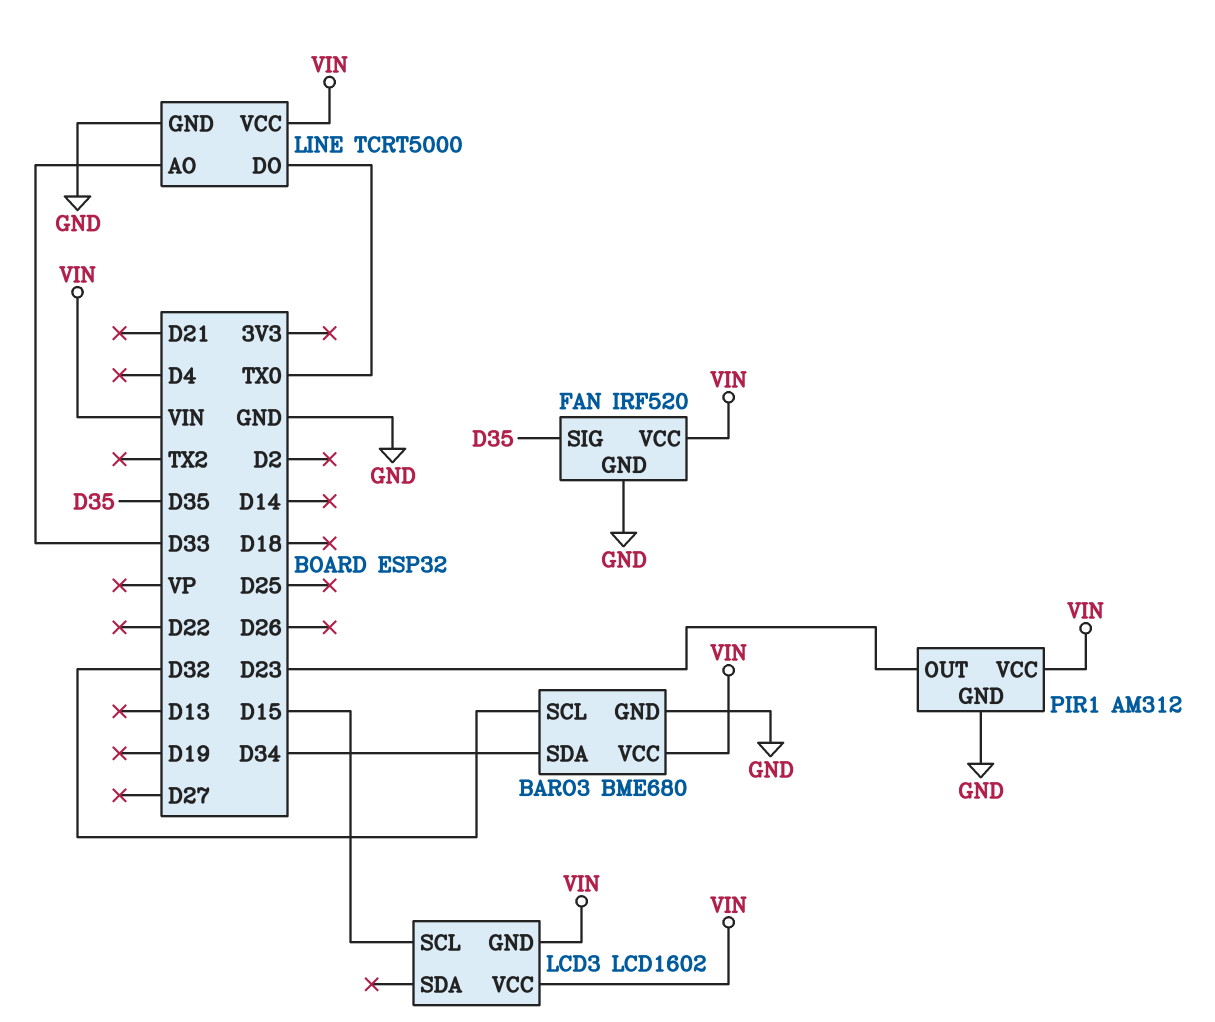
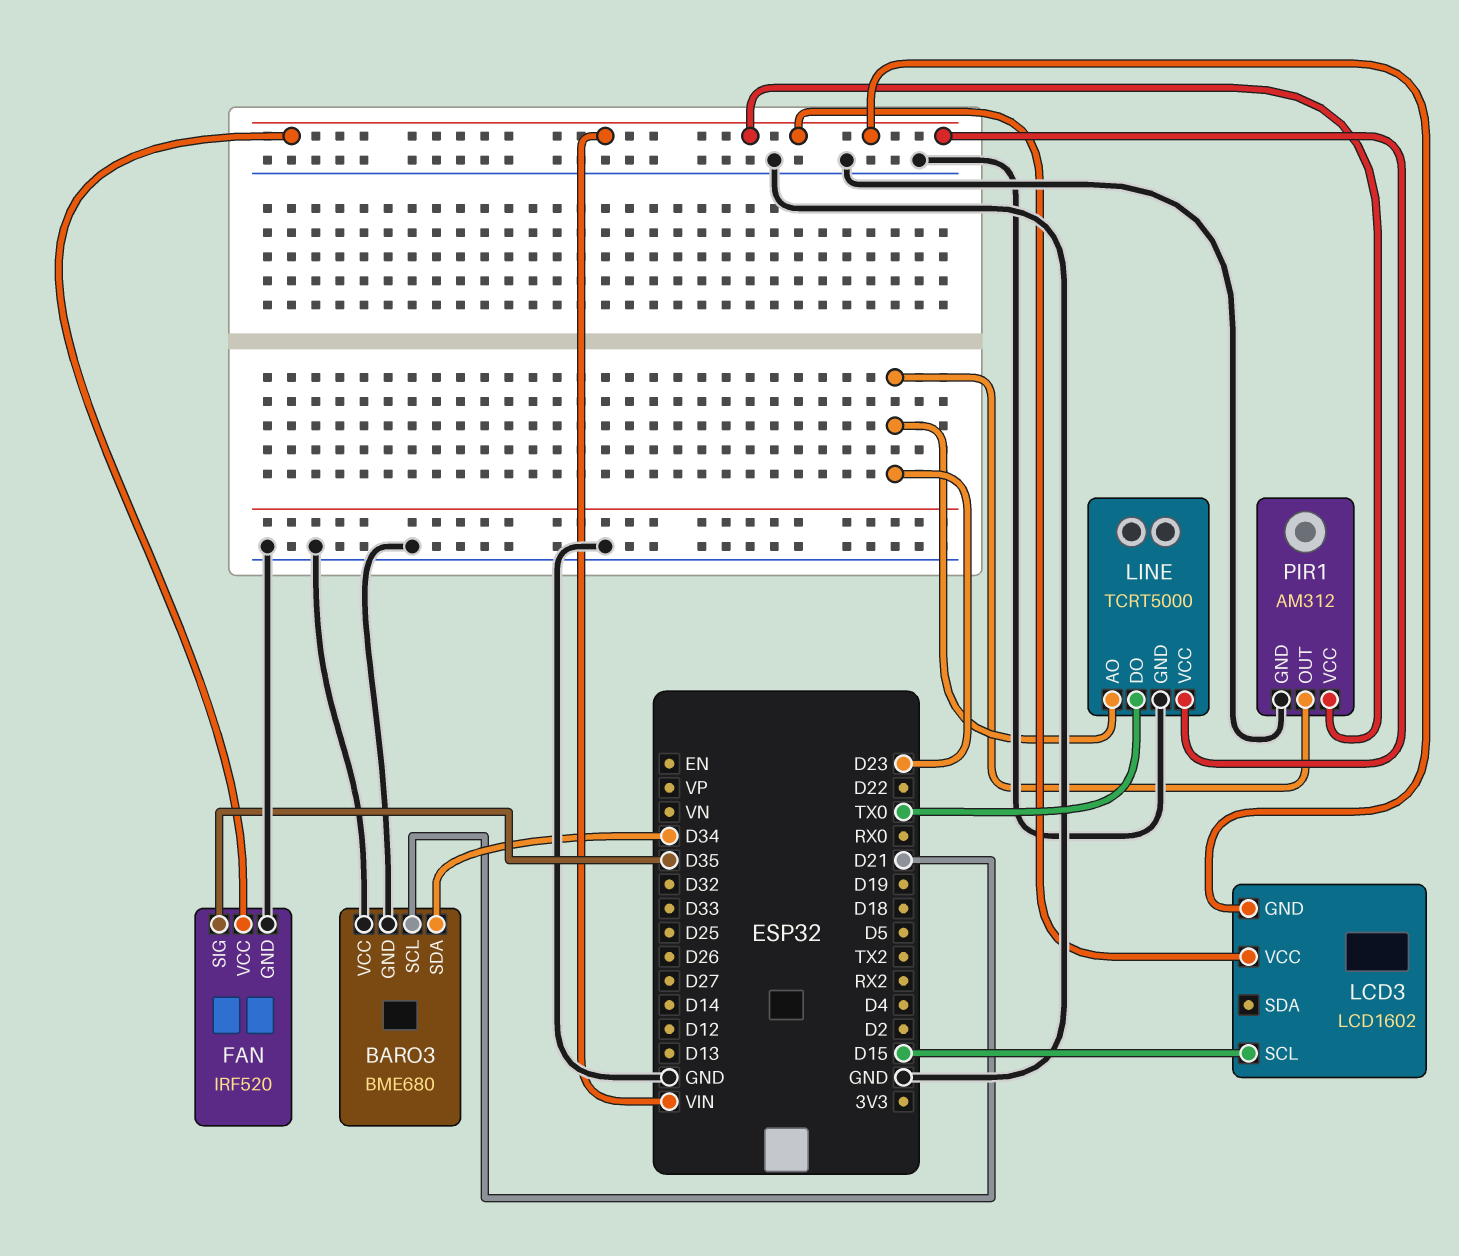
BARO3 pin SCL: D32 -> D21
BARO3 pin VCC: VIN -> GND
LINE pin AO: D33 -> D23

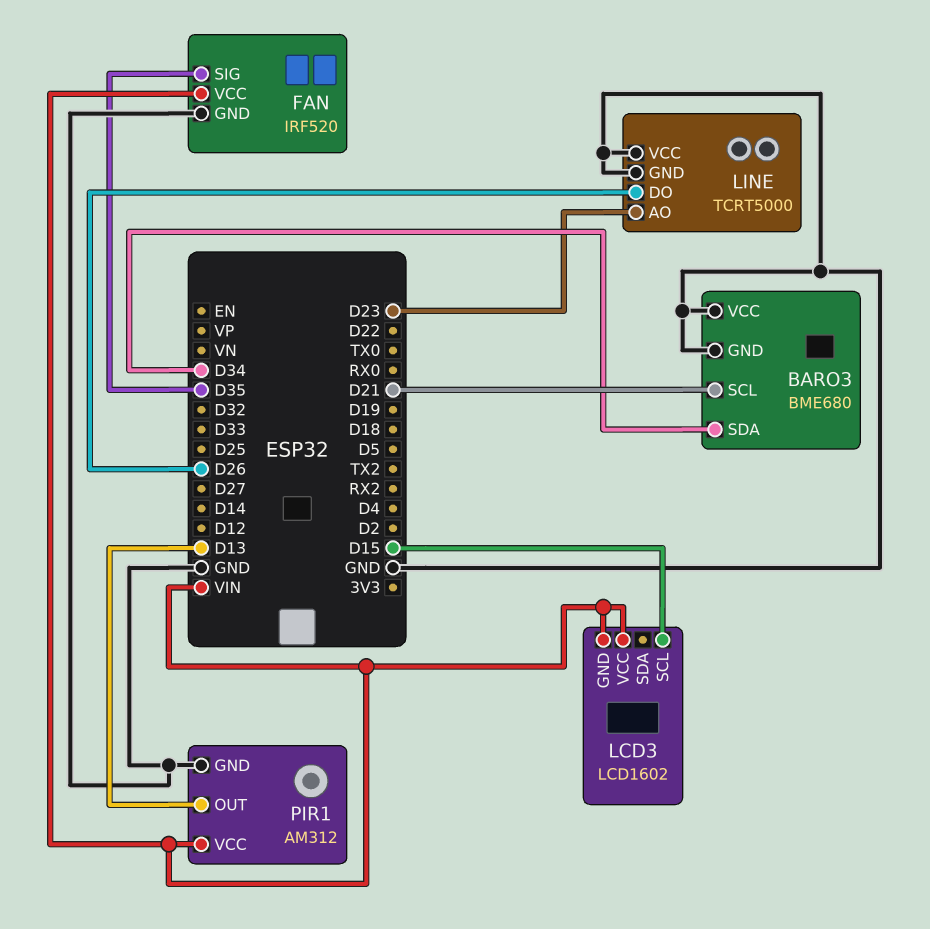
LINE pin DO: TX0 -> D26
LINE pin VCC: VIN -> GND
PIR1 pin OUT: D23 -> D13

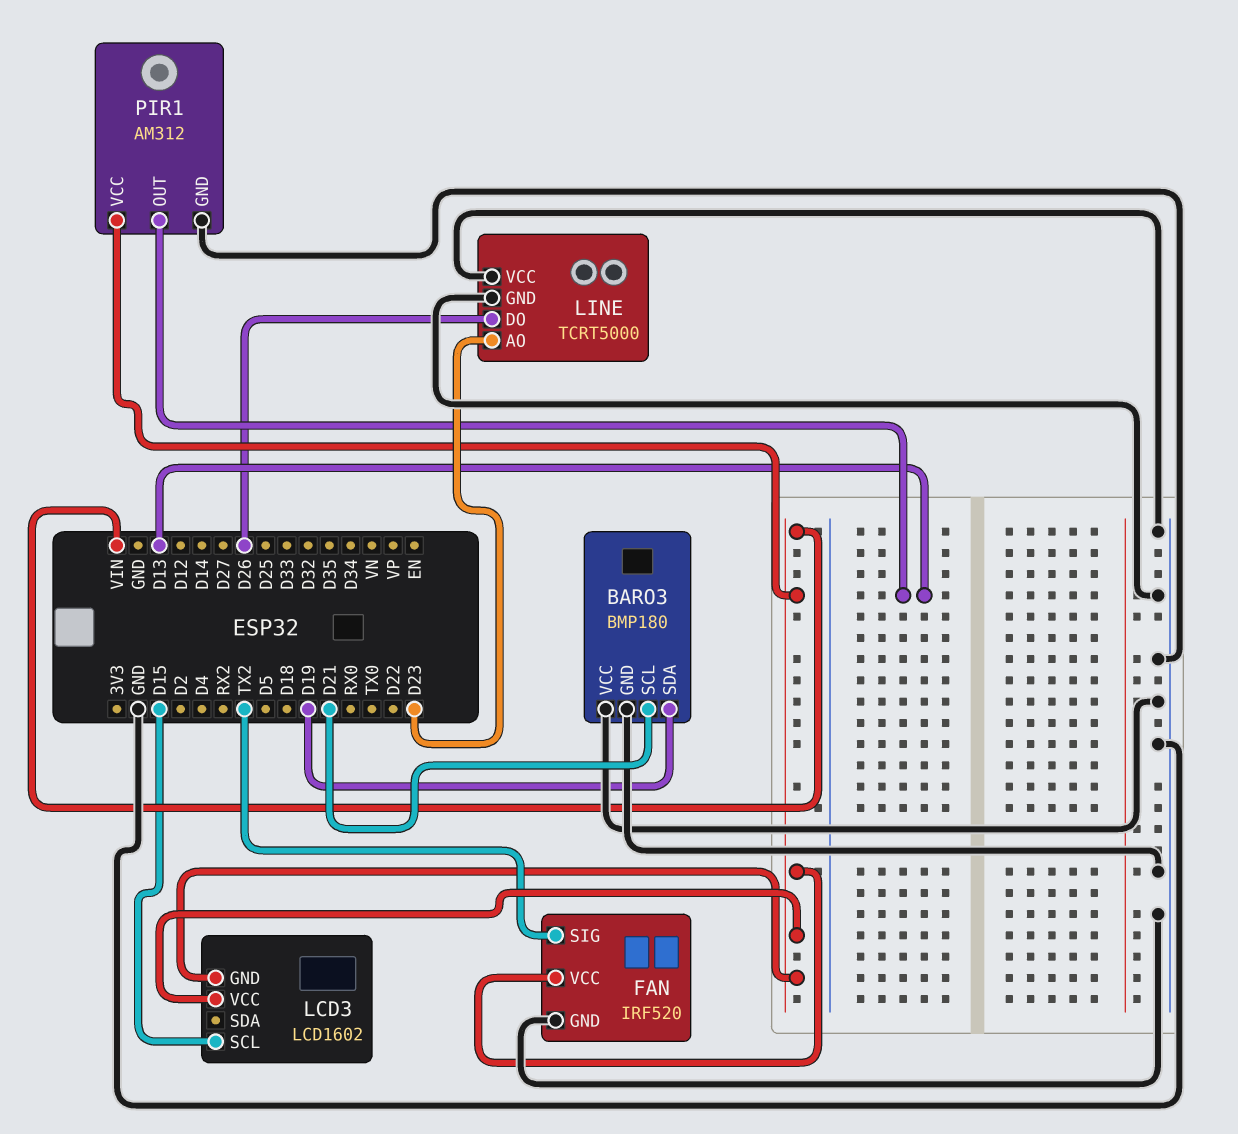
BARO3: BME680 -> BMP180
BARO3 pin SDA: D34 -> D19
FAN pin SIG: D35 -> TX2

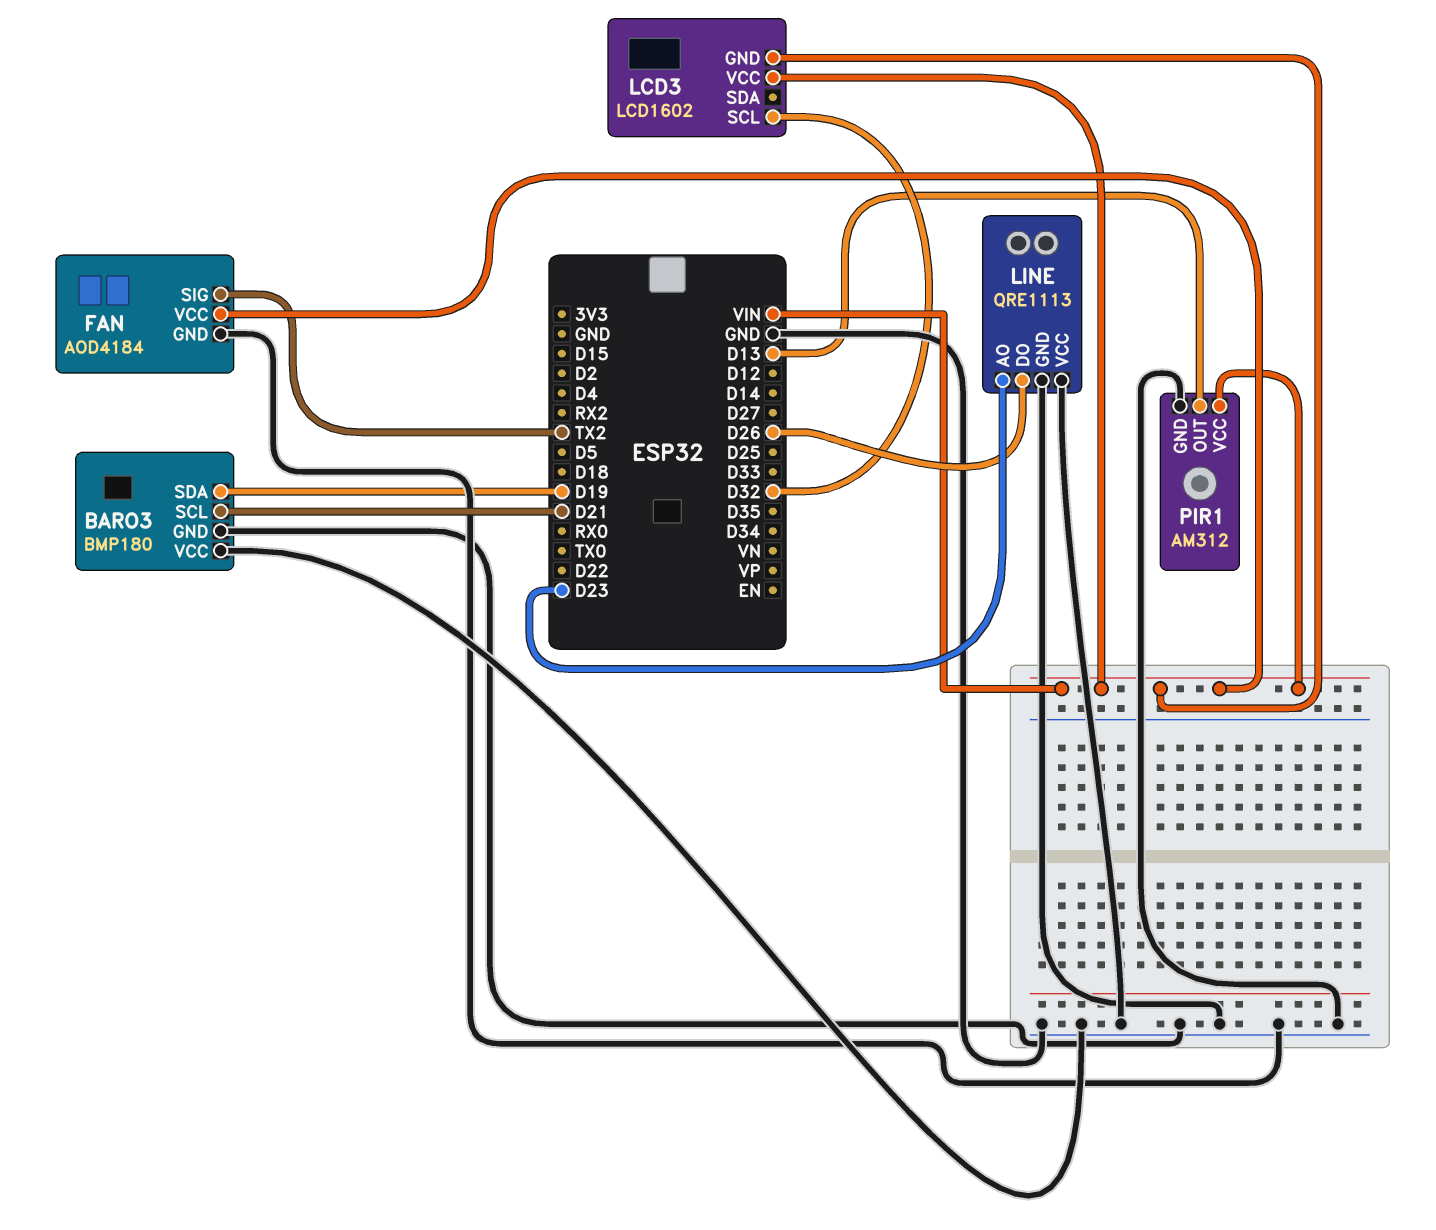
FAN: IRF520 -> AOD4184
LCD3 pin SCL: D15 -> D32
LINE: TCRT5000 -> QRE1113

